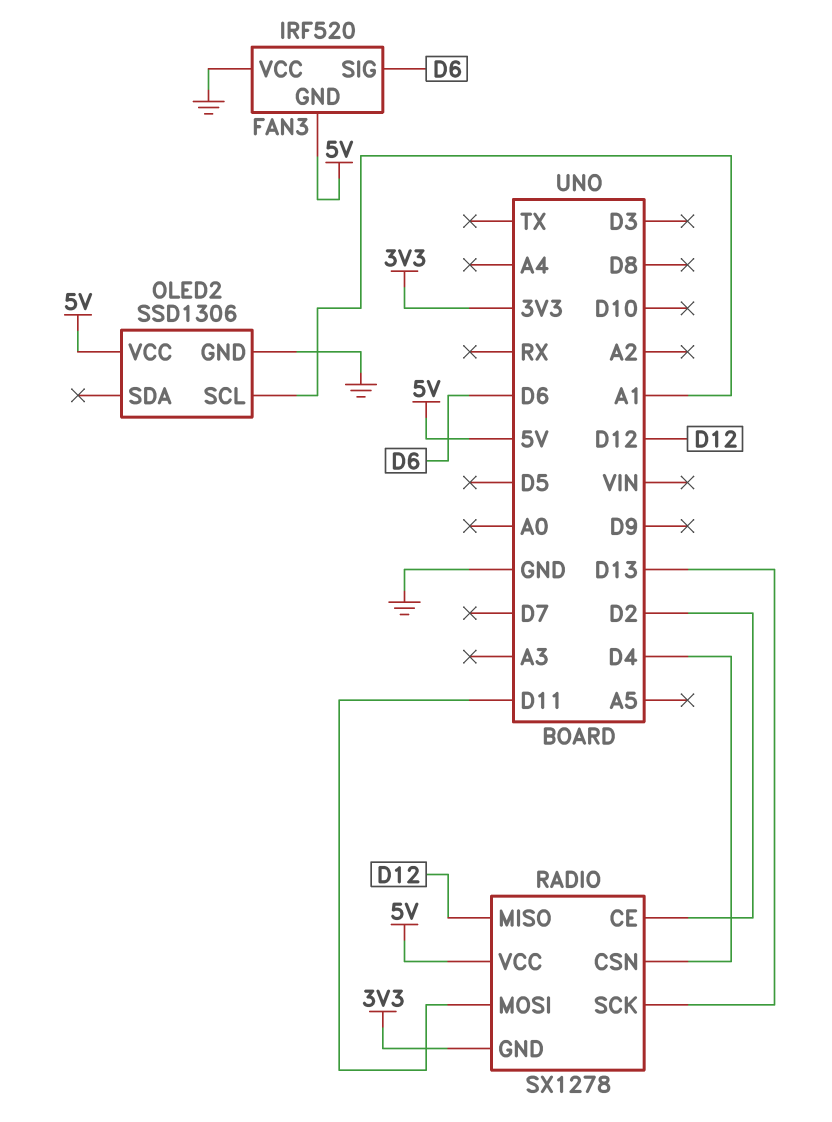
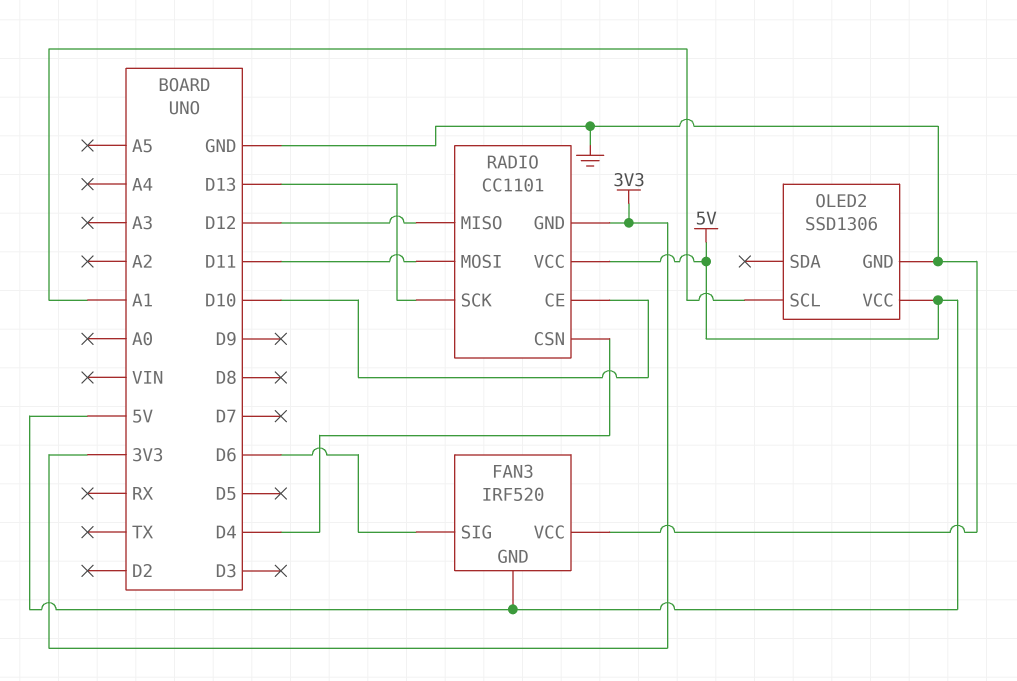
RADIO: SX1278 -> CC1101
RADIO pin CE: D2 -> D10

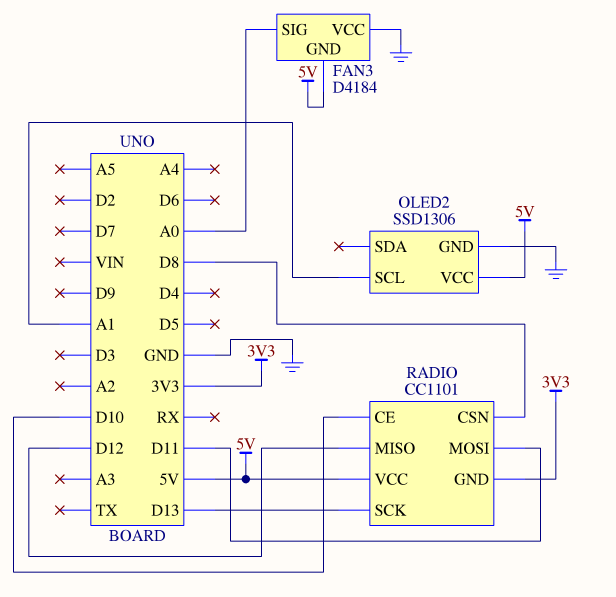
FAN3: IRF520 -> D4184
FAN3 pin SIG: D6 -> A0
RADIO pin CSN: D4 -> D8

